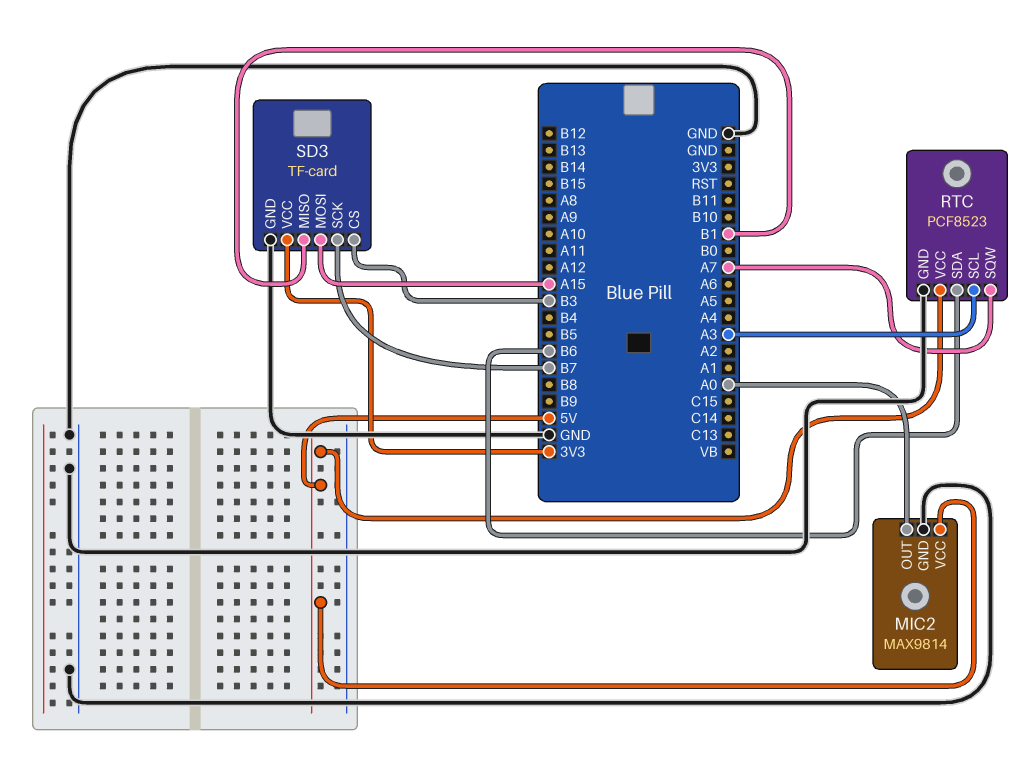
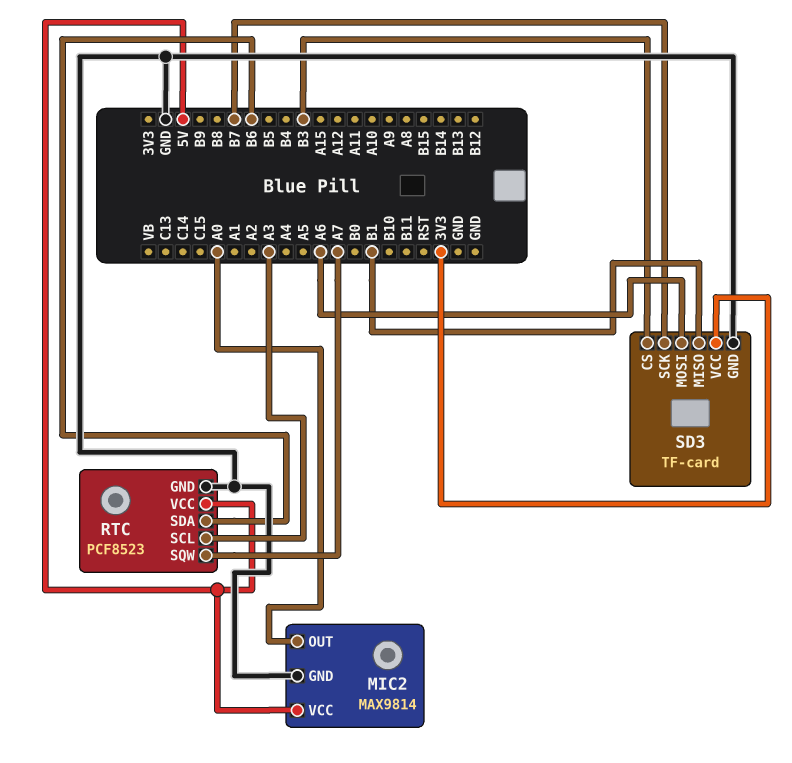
SD3 pin MOSI: A15 -> A6

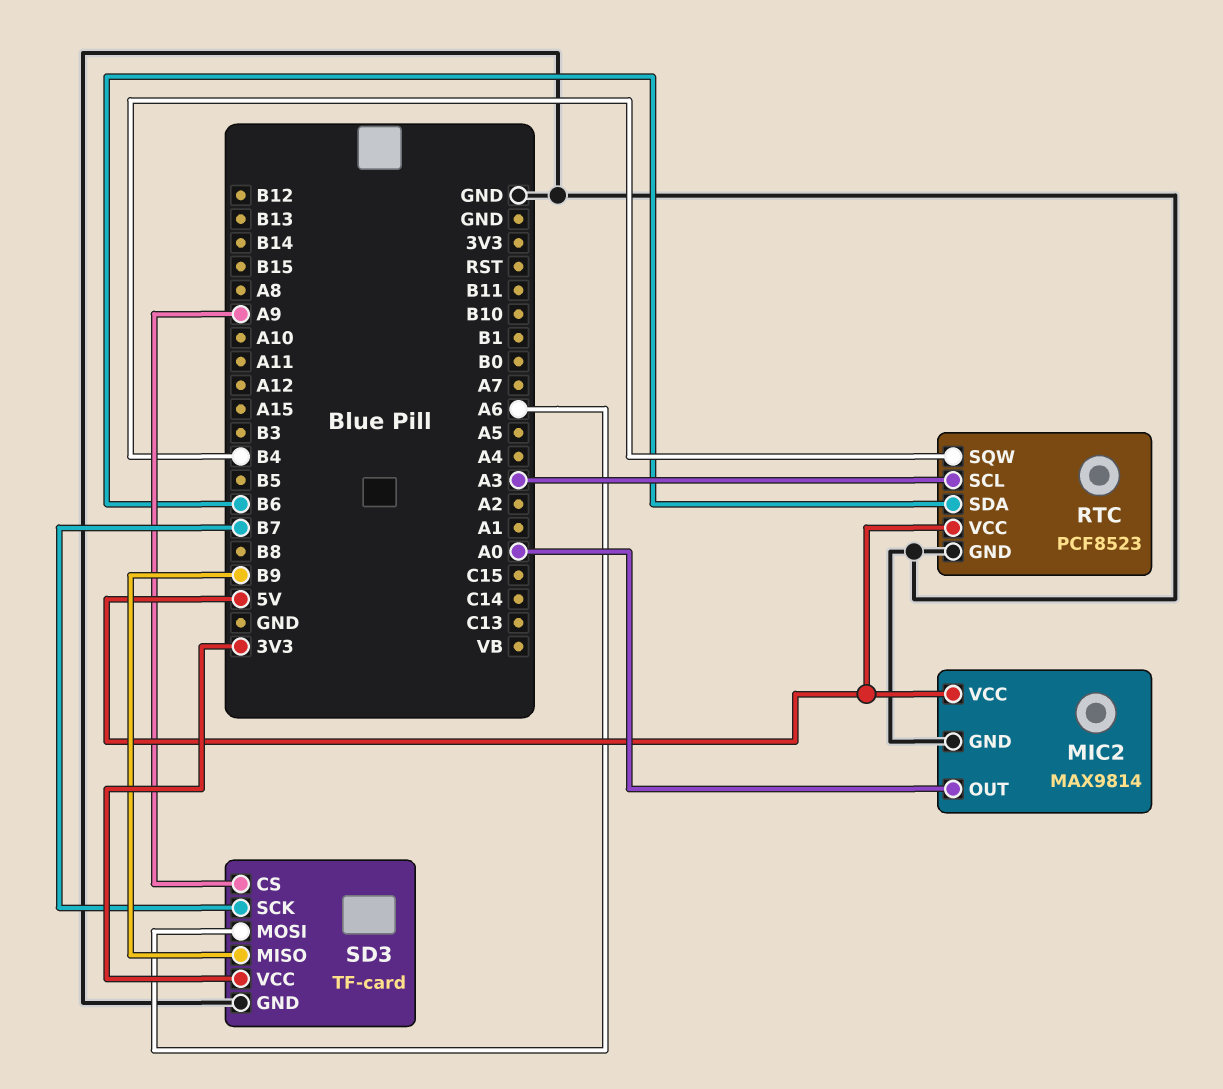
RTC pin SQW: A7 -> B4
SD3 pin CS: B3 -> A9
SD3 pin MISO: B1 -> B9

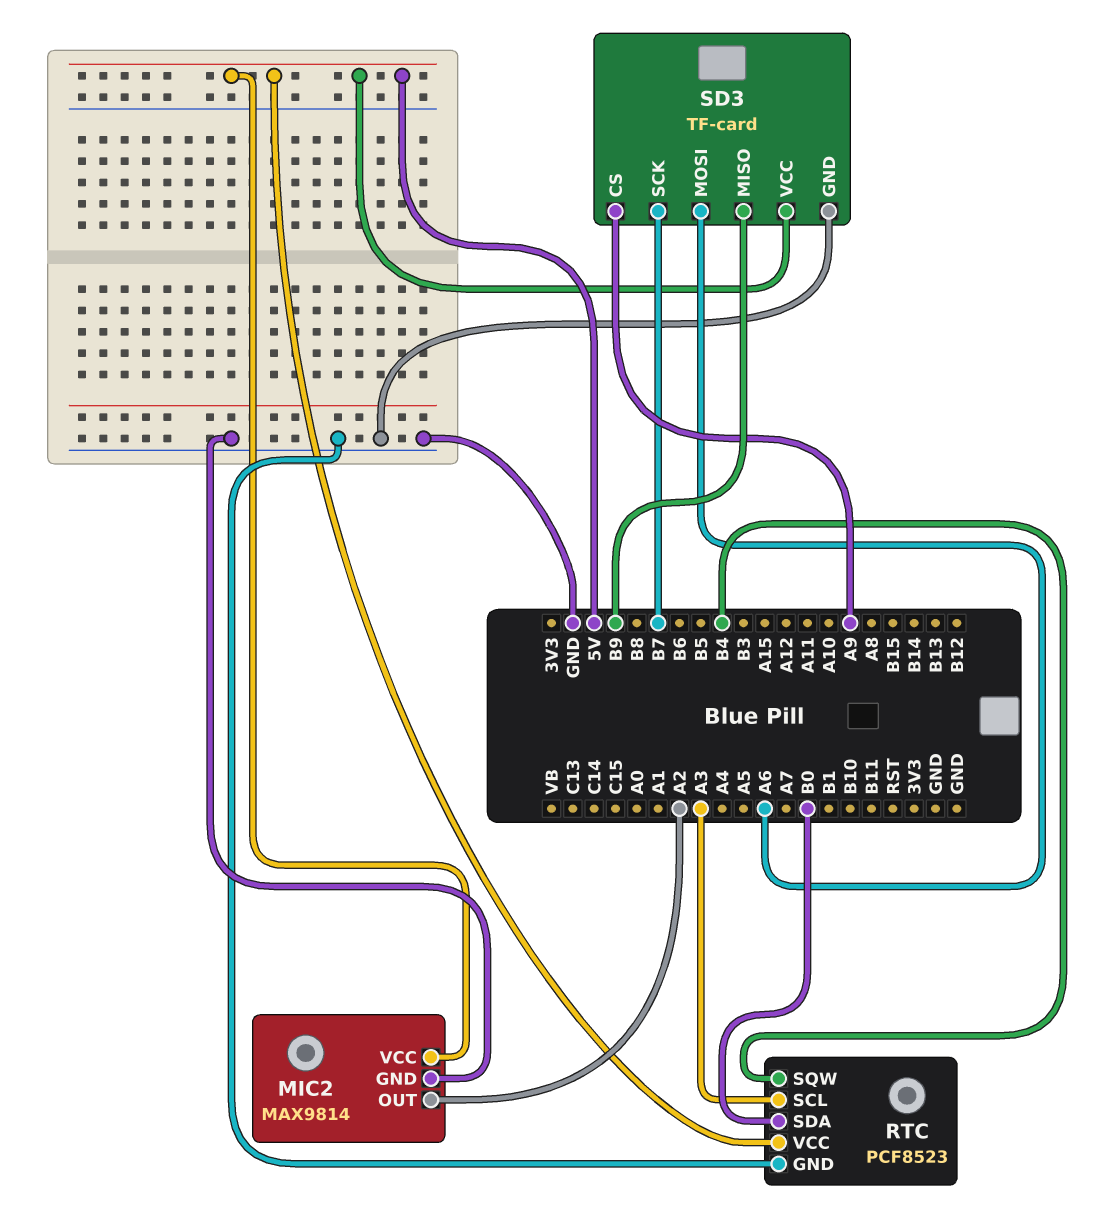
MIC2 pin OUT: A0 -> A2
RTC pin SDA: B6 -> B0
SD3 pin VCC: 3V3 -> 5V

